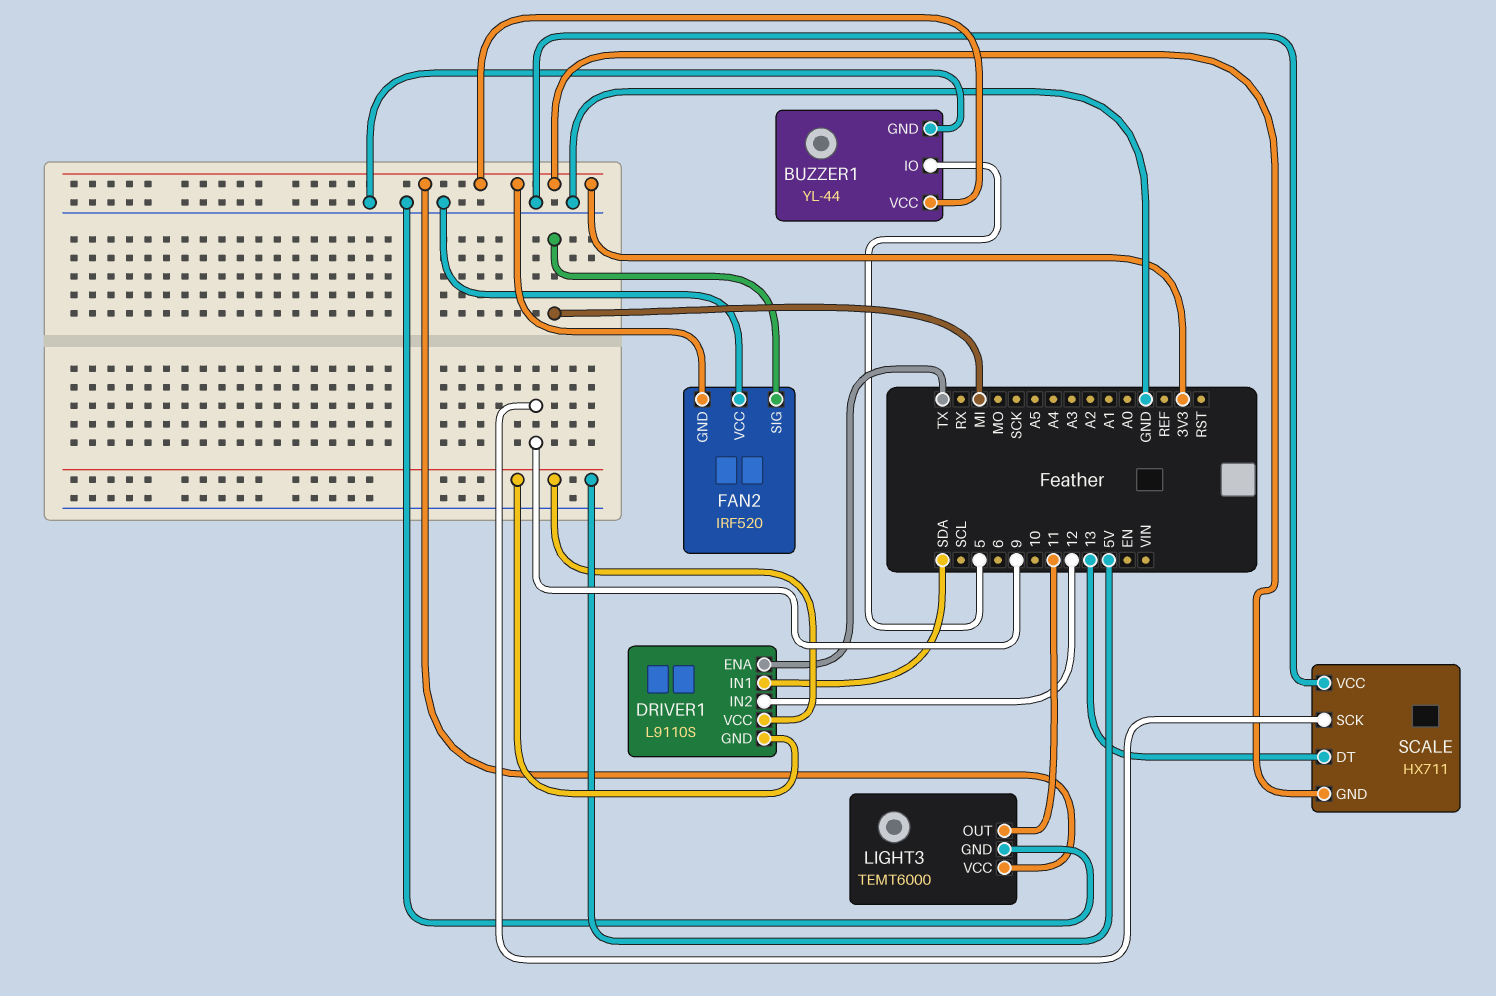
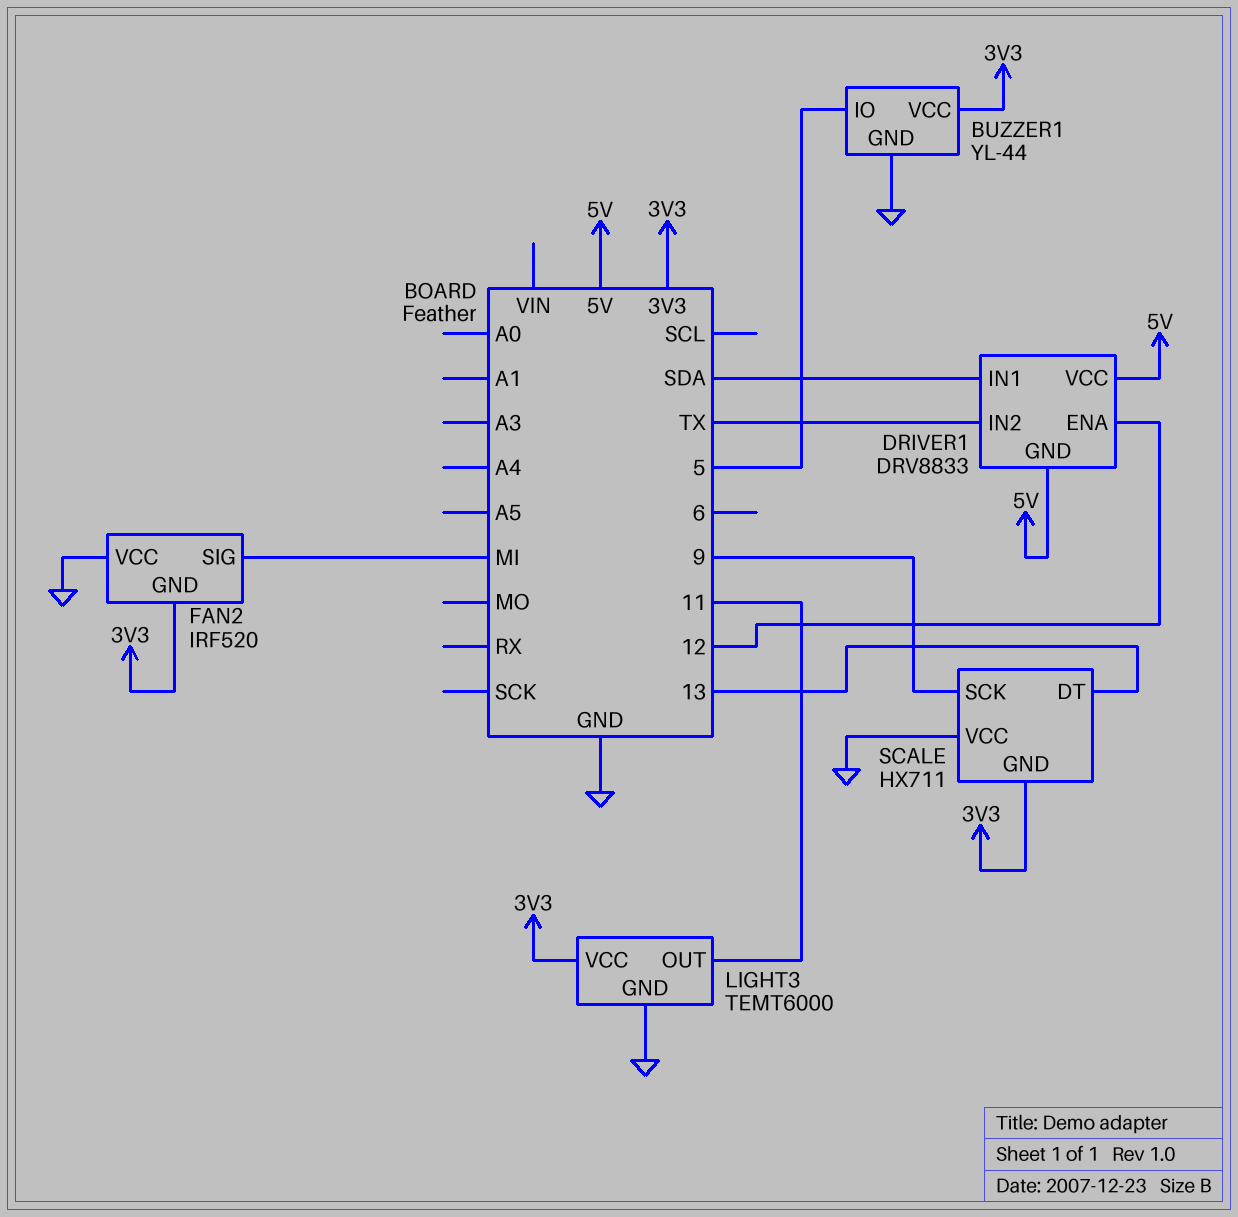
DRIVER1: L9110S -> DRV8833
DRIVER1 pin ENA: TX -> 12
DRIVER1 pin IN2: 12 -> TX

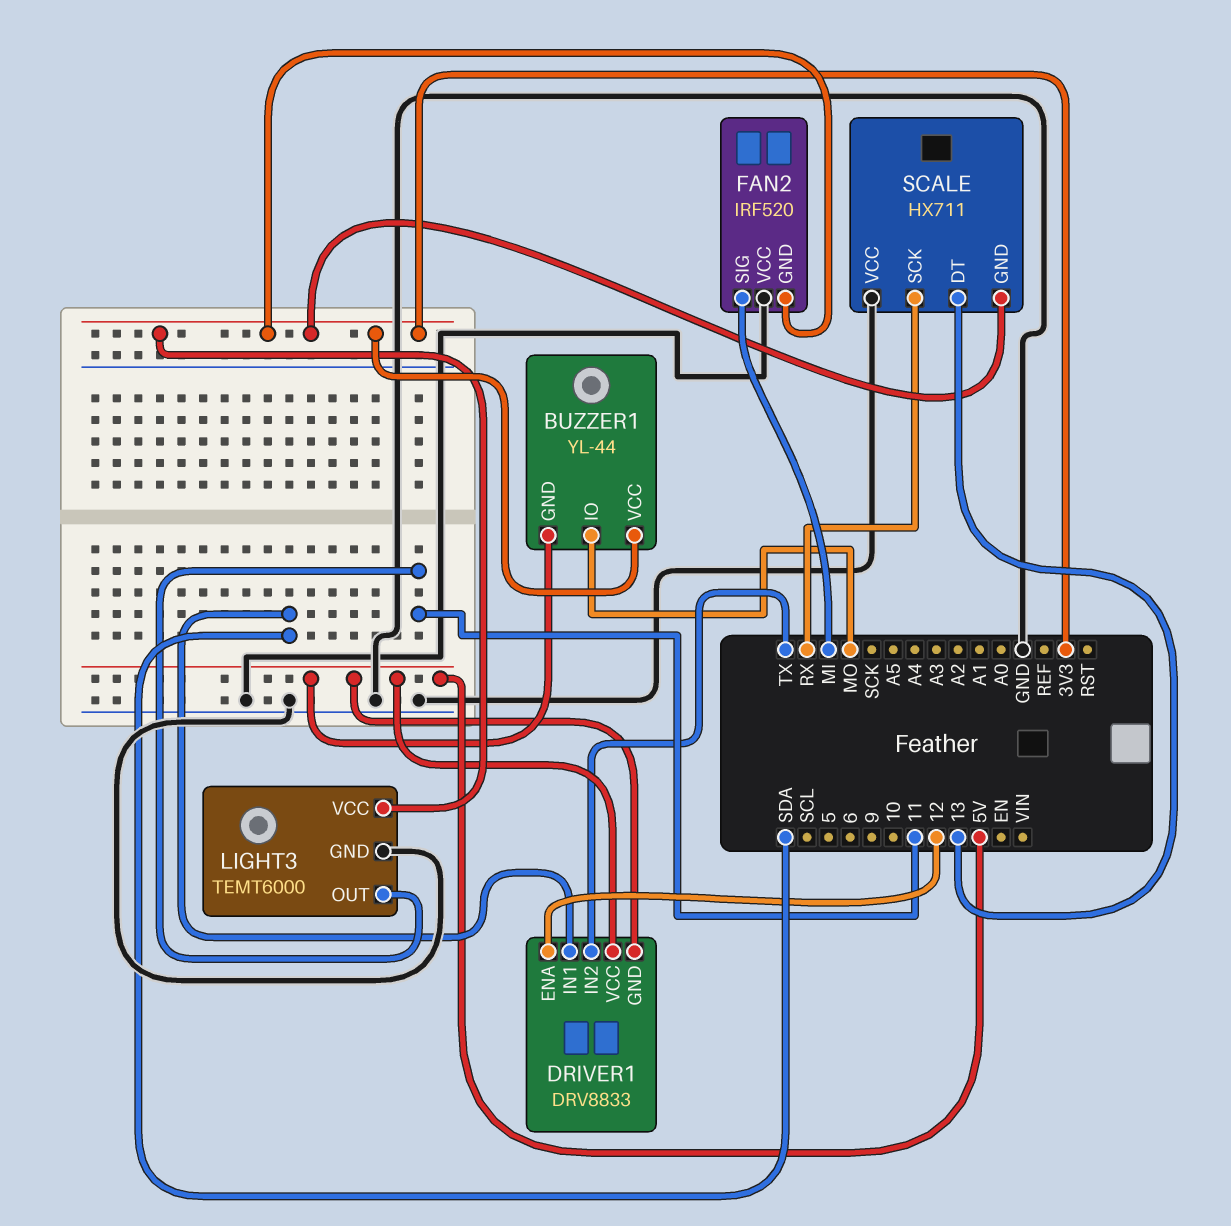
BUZZER1 pin GND: GND -> 5V
BUZZER1 pin IO: 5 -> MO
SCALE pin SCK: 9 -> RX

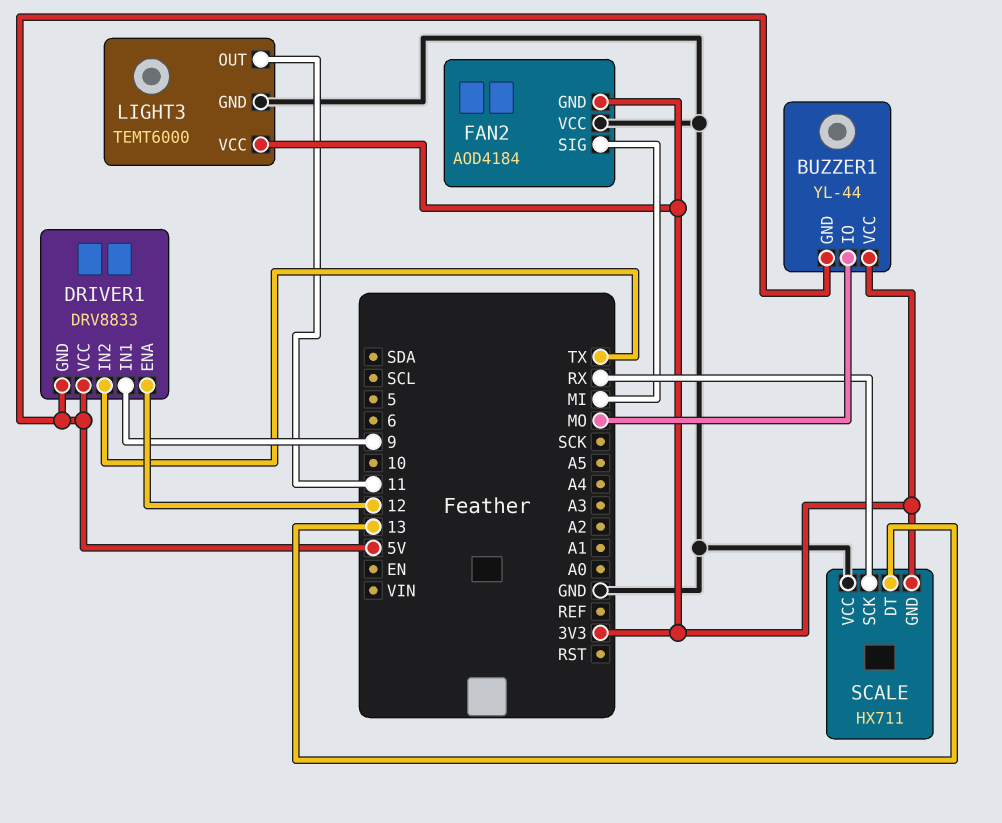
DRIVER1 pin IN1: SDA -> 9
FAN2: IRF520 -> AOD4184

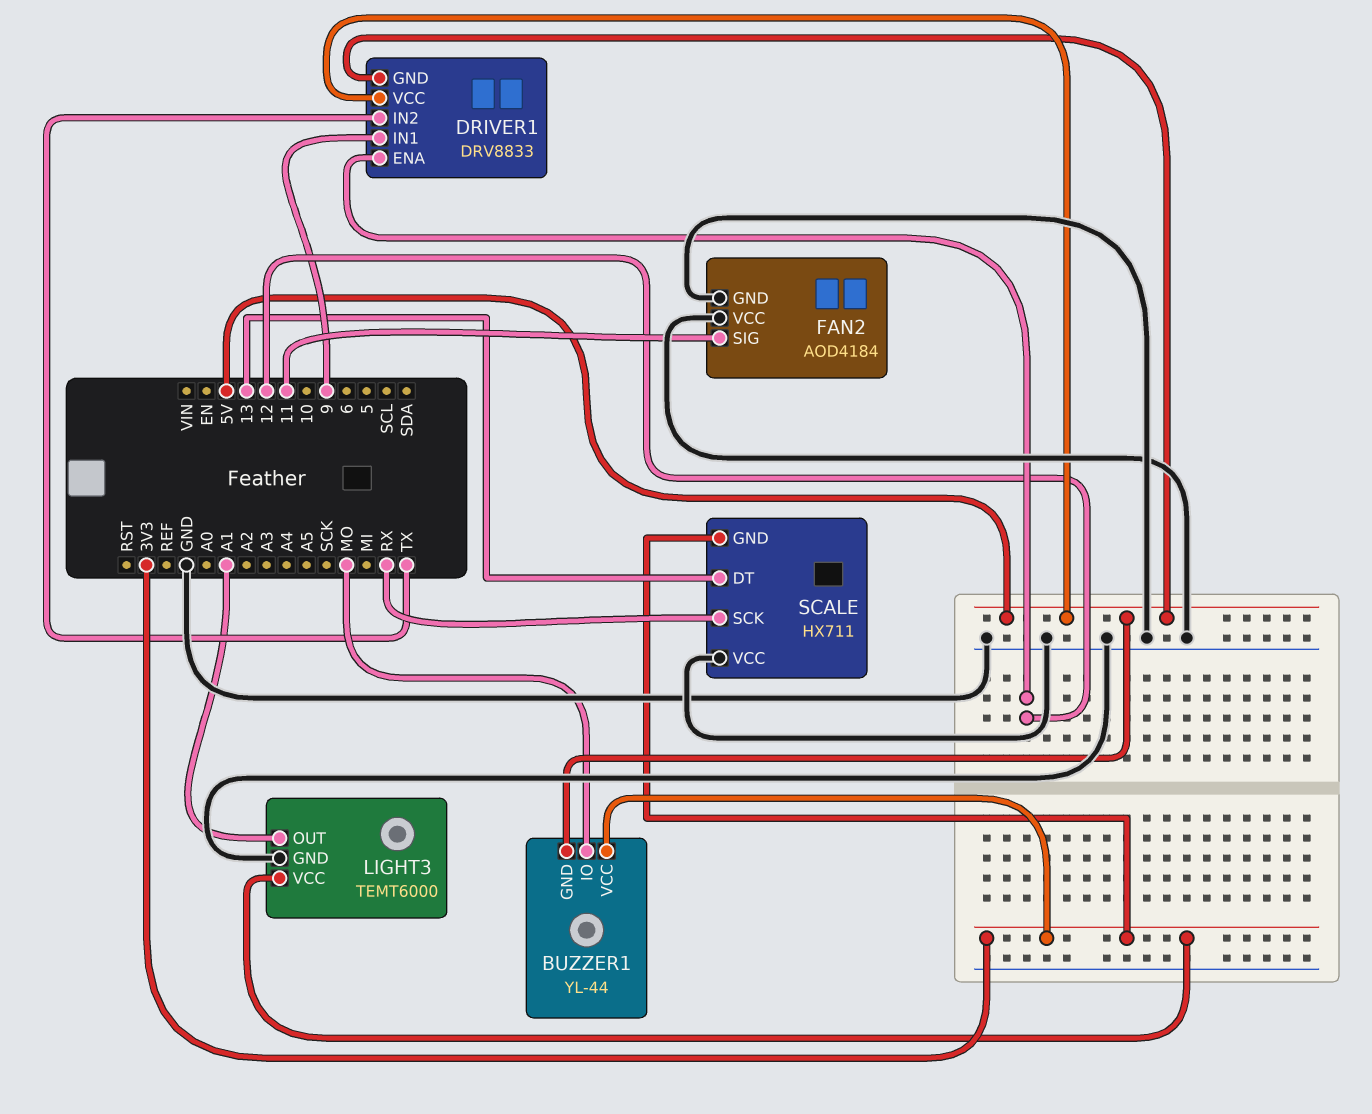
FAN2 pin GND: 3V3 -> GND
FAN2 pin SIG: MI -> 11
LIGHT3 pin OUT: 11 -> A1

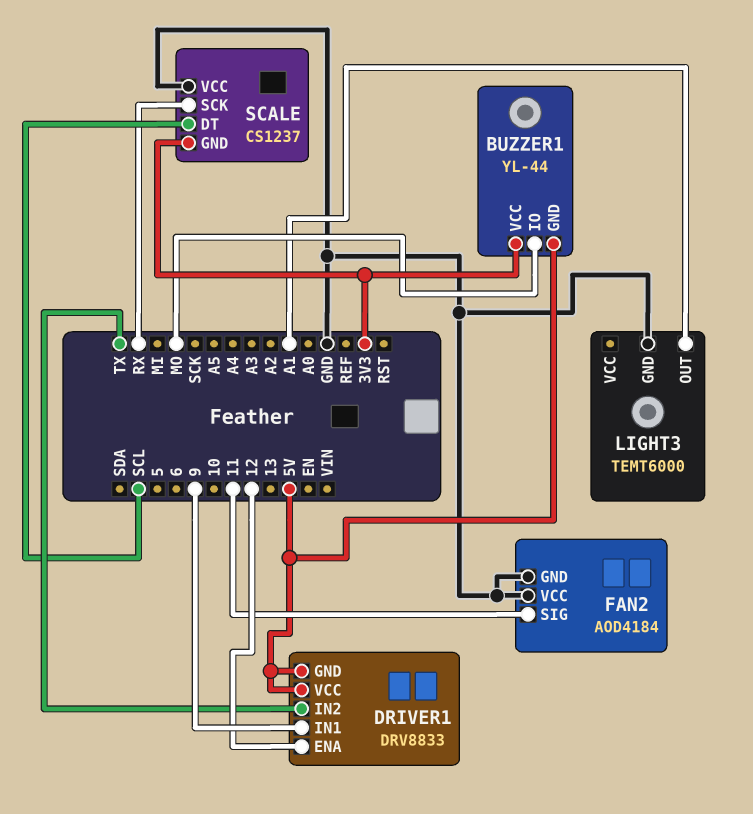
LIGHT3 pin VCC: 3V3 -> none
SCALE: HX711 -> CS1237
SCALE pin DT: 13 -> SCL

